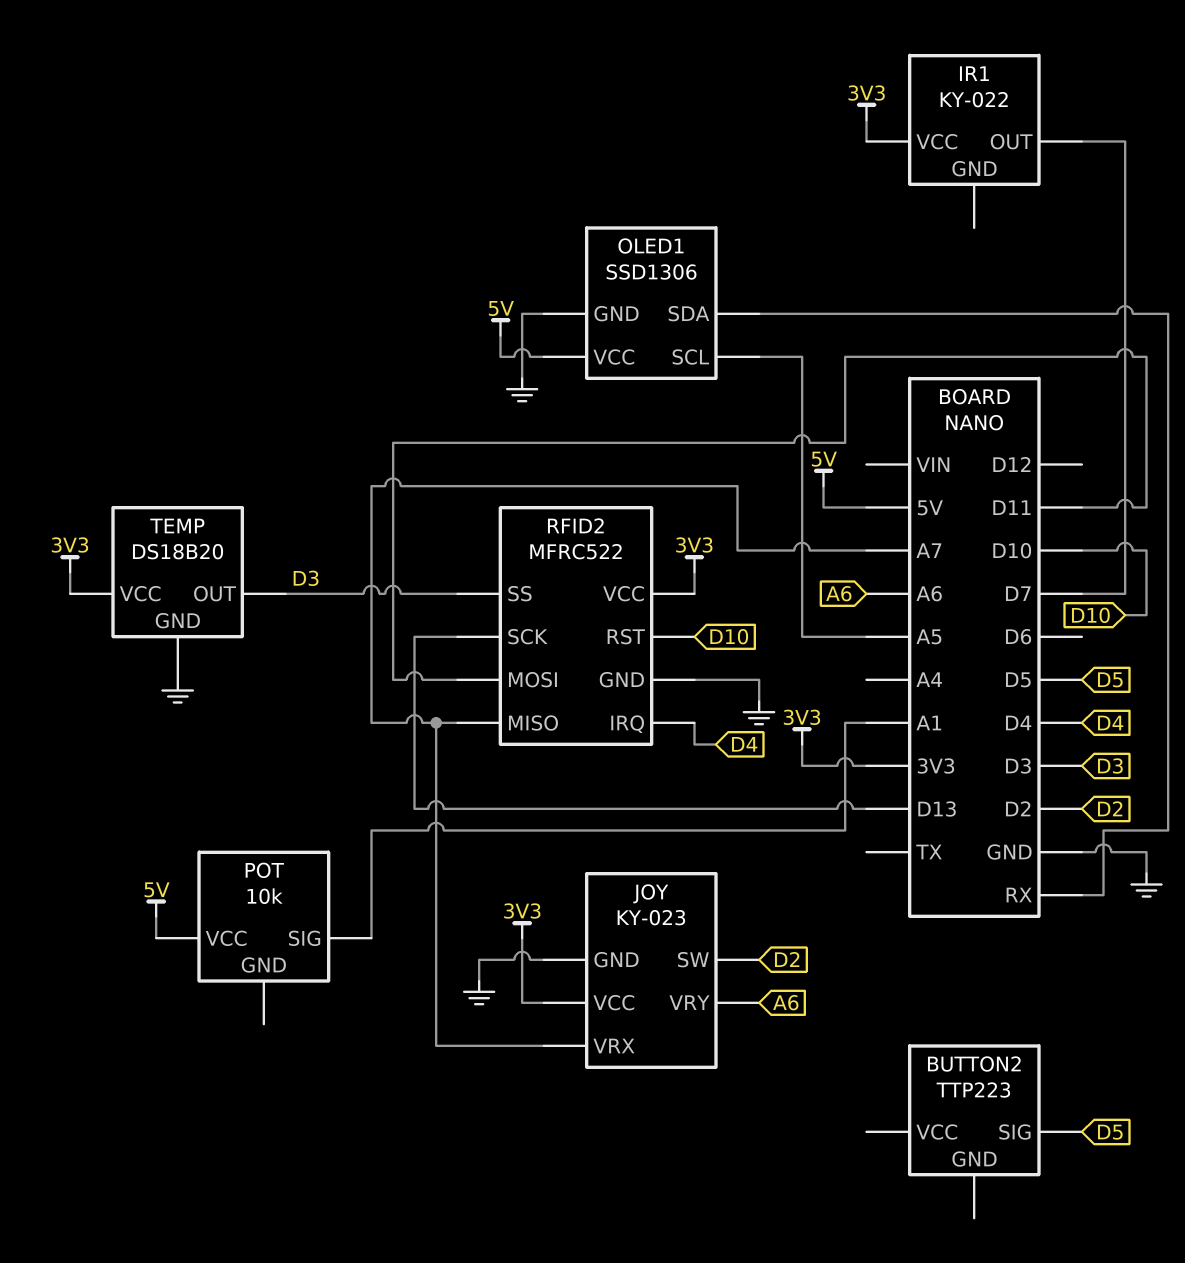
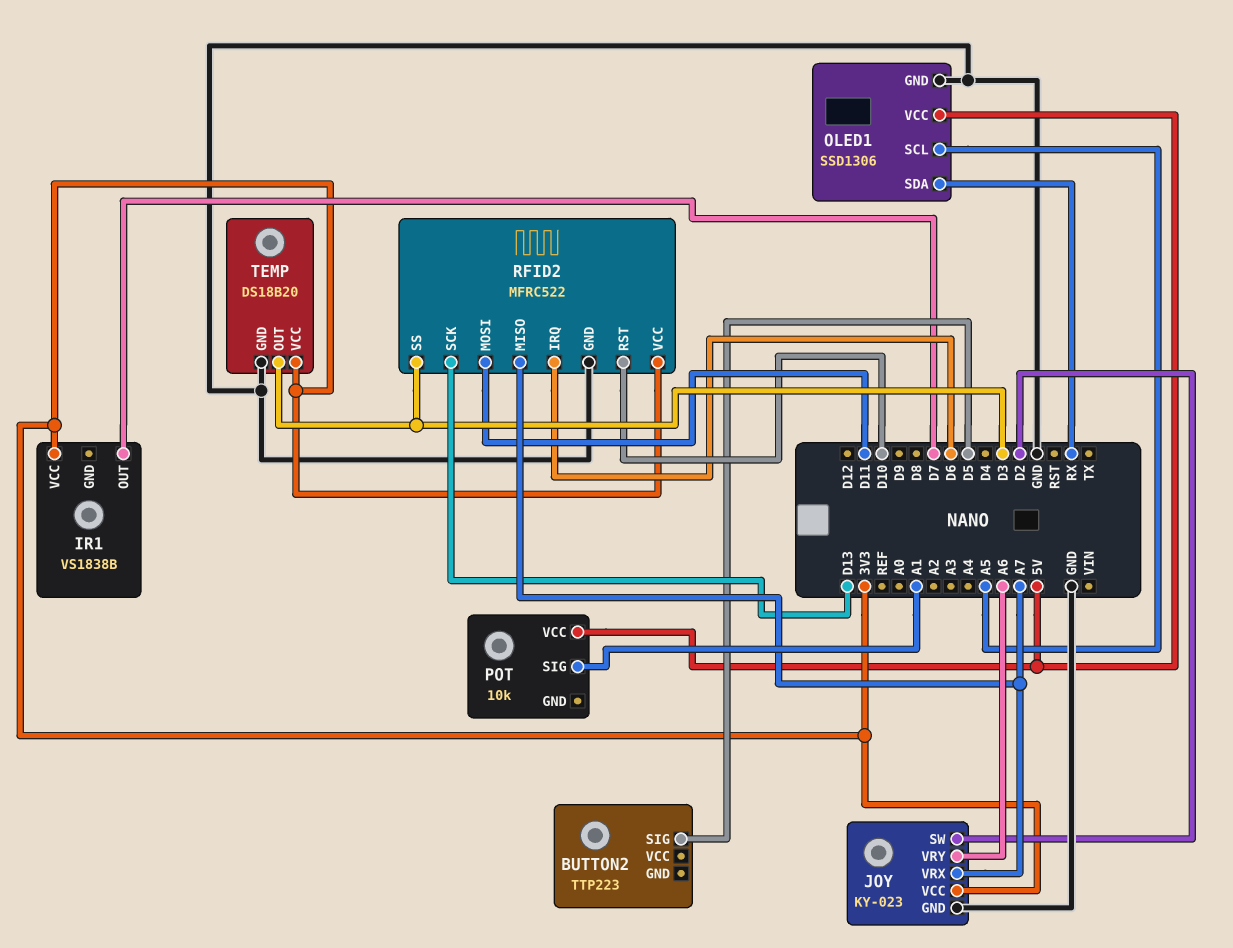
IR1: KY-022 -> VS1838B
RFID2 pin IRQ: D4 -> D6

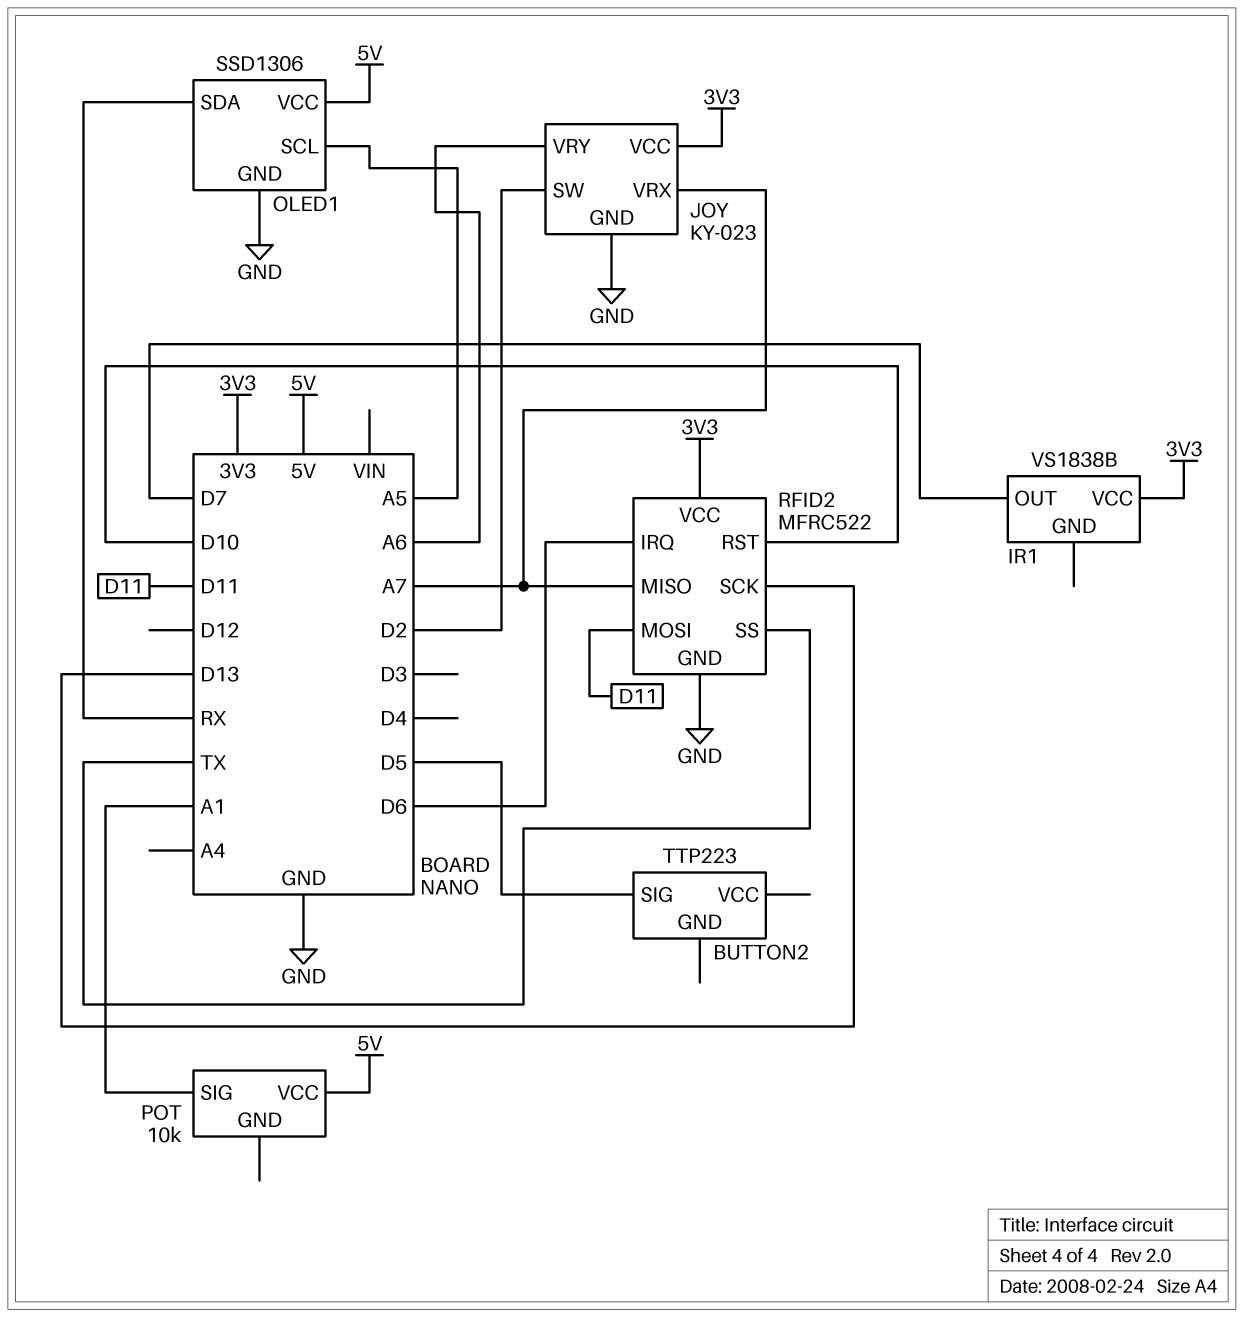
RFID2 pin SS: D3 -> TX
TEMP: DS18B20 -> none
TEMP pin GND: GND -> none
TEMP pin OUT: D3 -> none
TEMP pin VCC: 3V3 -> none

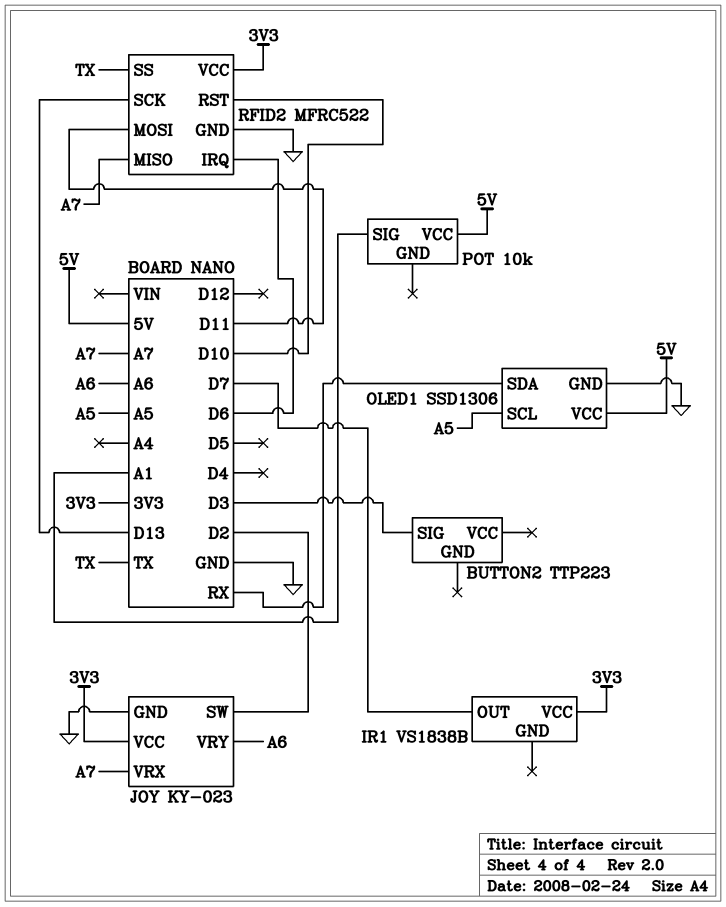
BUTTON2 pin SIG: D5 -> D3

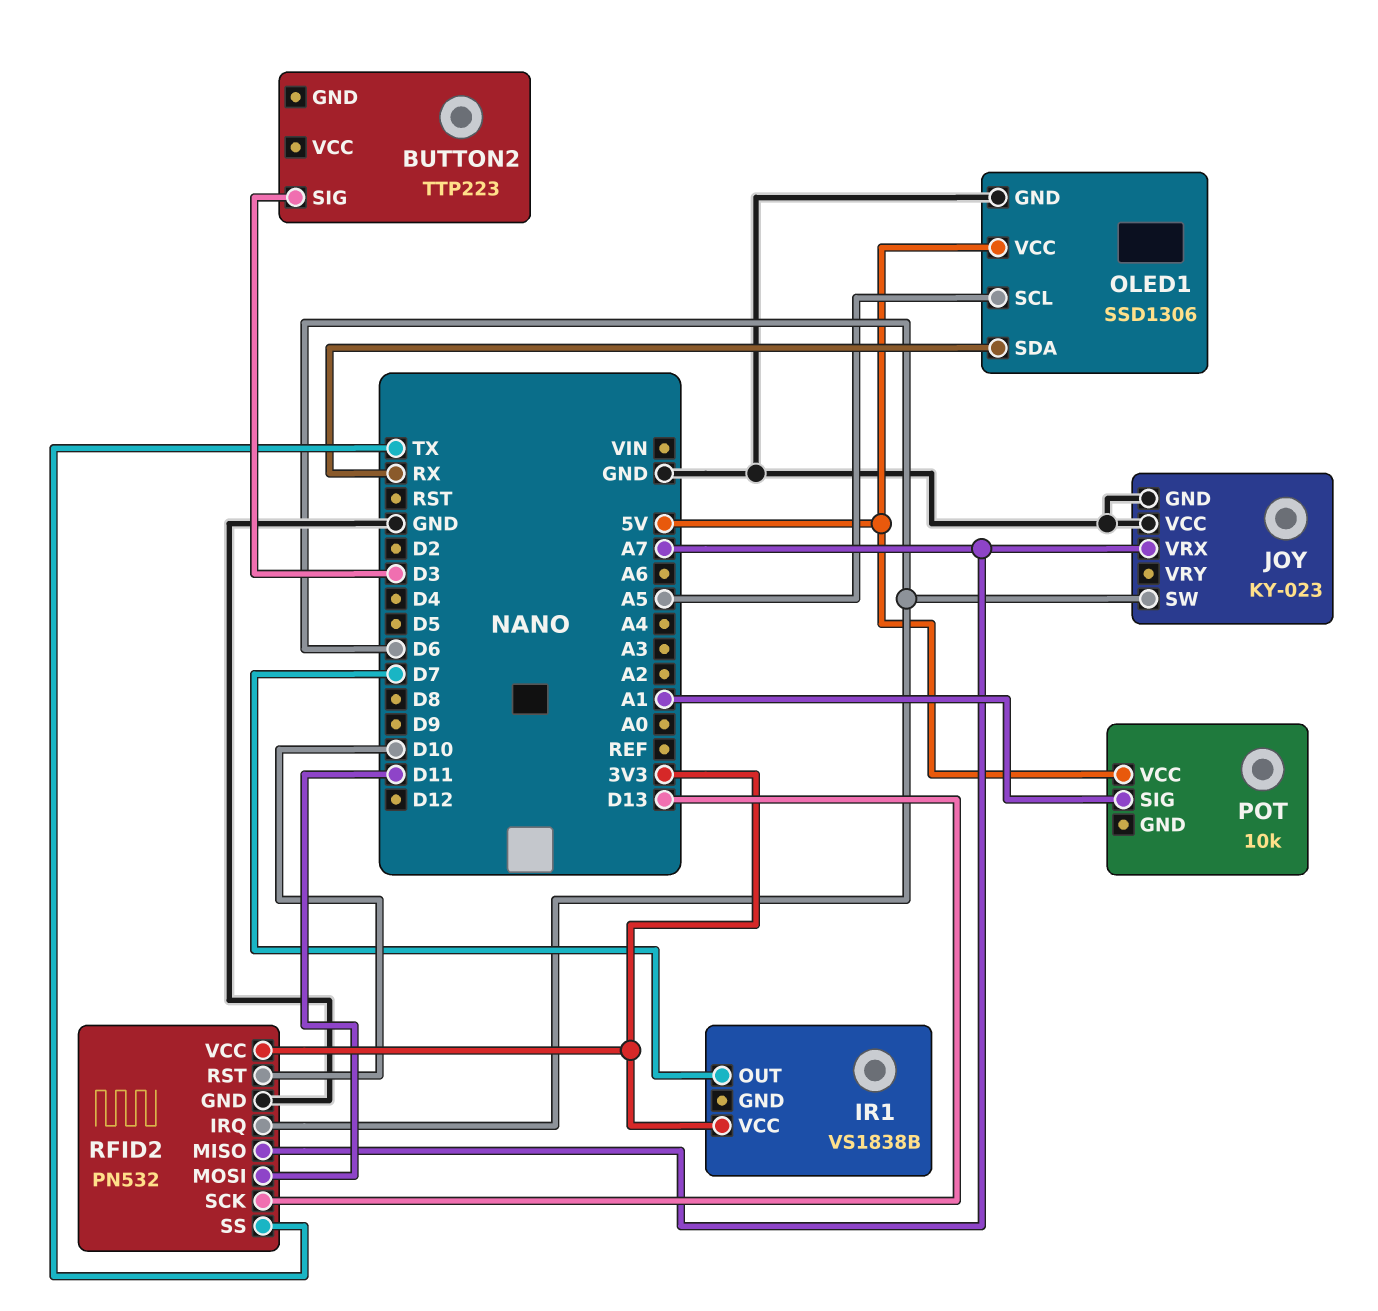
JOY pin SW: D2 -> D6
JOY pin VCC: 3V3 -> GND
JOY pin VRY: A6 -> none
RFID2: MFRC522 -> PN532

